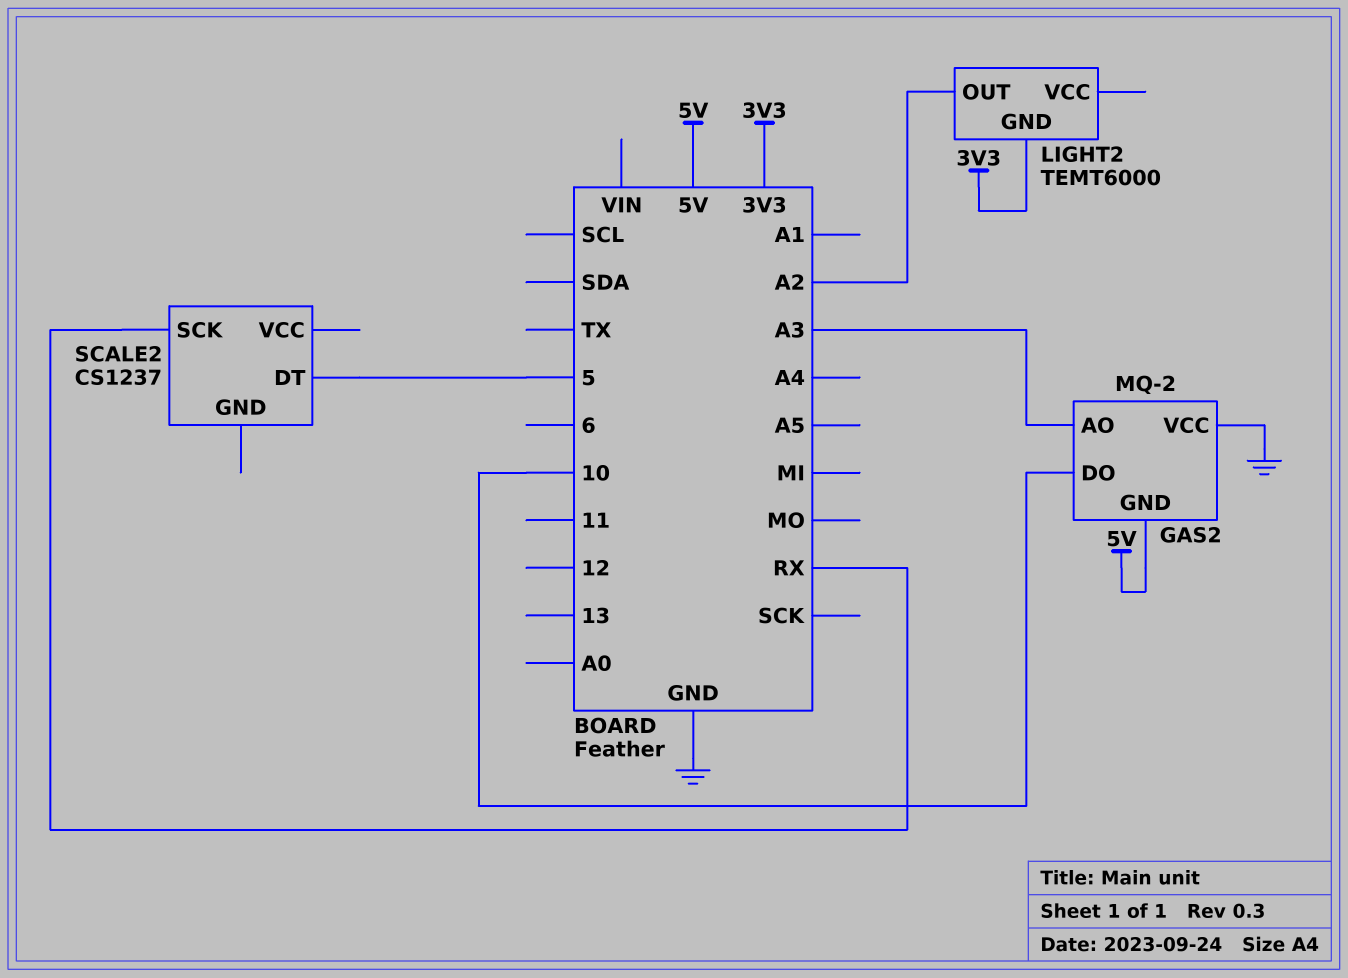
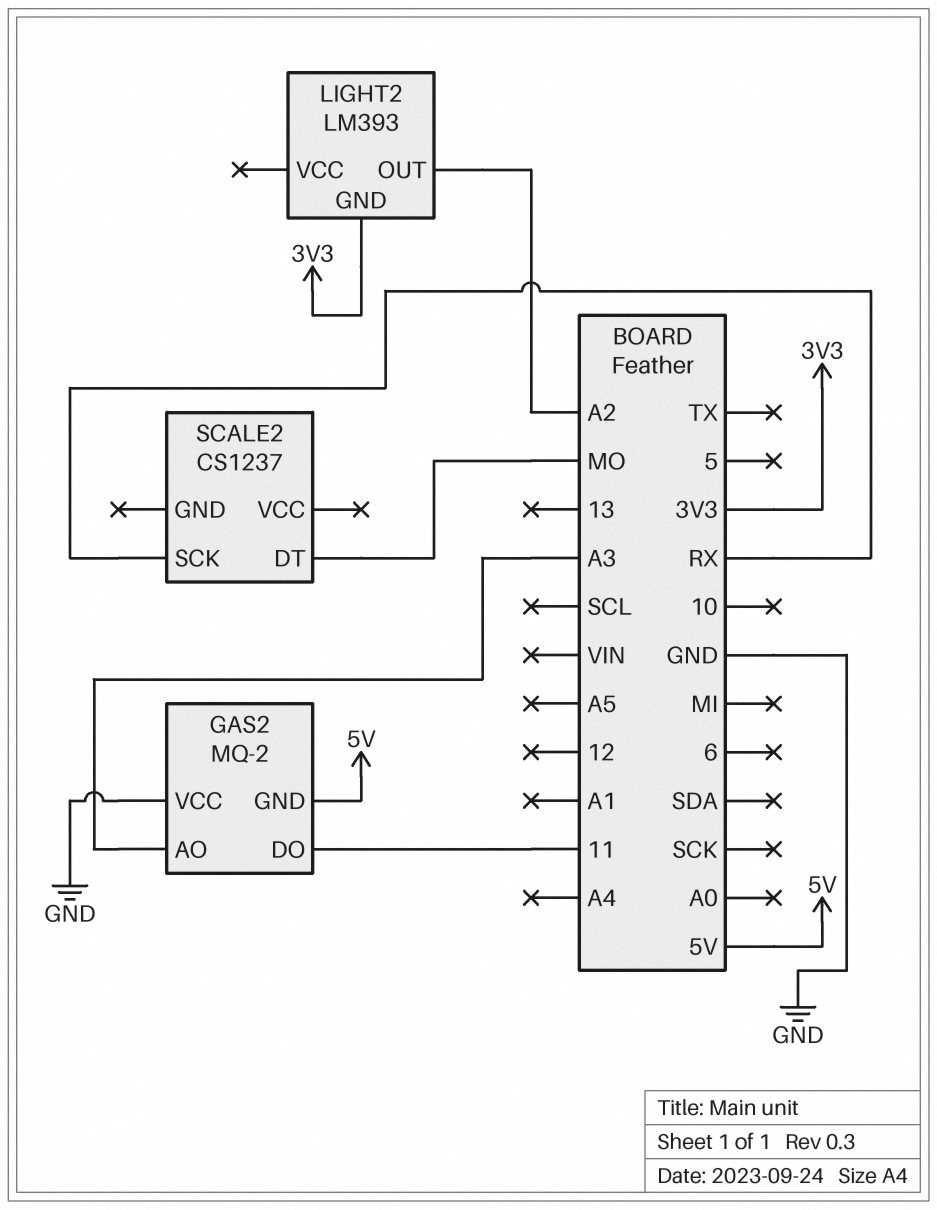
GAS2 pin DO: 10 -> 11
LIGHT2: TEMT6000 -> LM393
SCALE2 pin DT: 5 -> MO

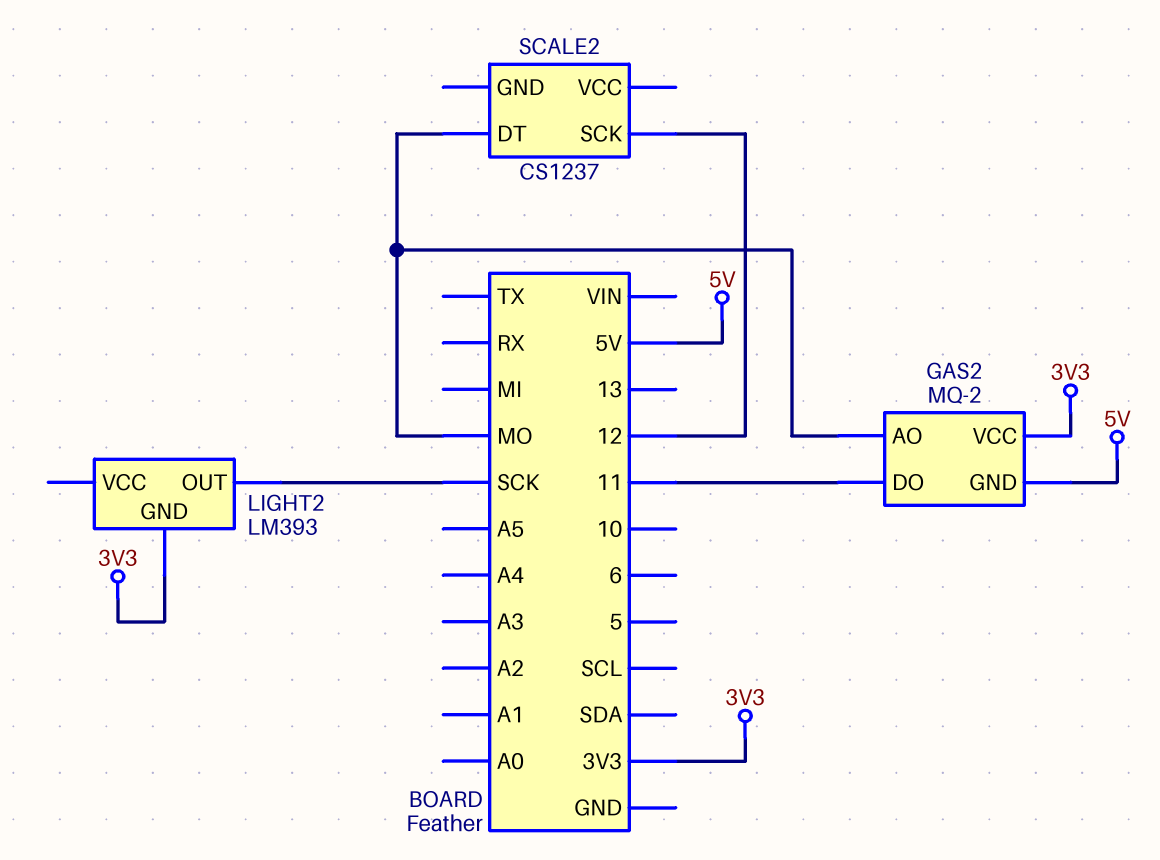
GAS2 pin AO: A3 -> MO
GAS2 pin VCC: GND -> 3V3
LIGHT2 pin OUT: A2 -> SCK
SCALE2 pin SCK: RX -> 12

